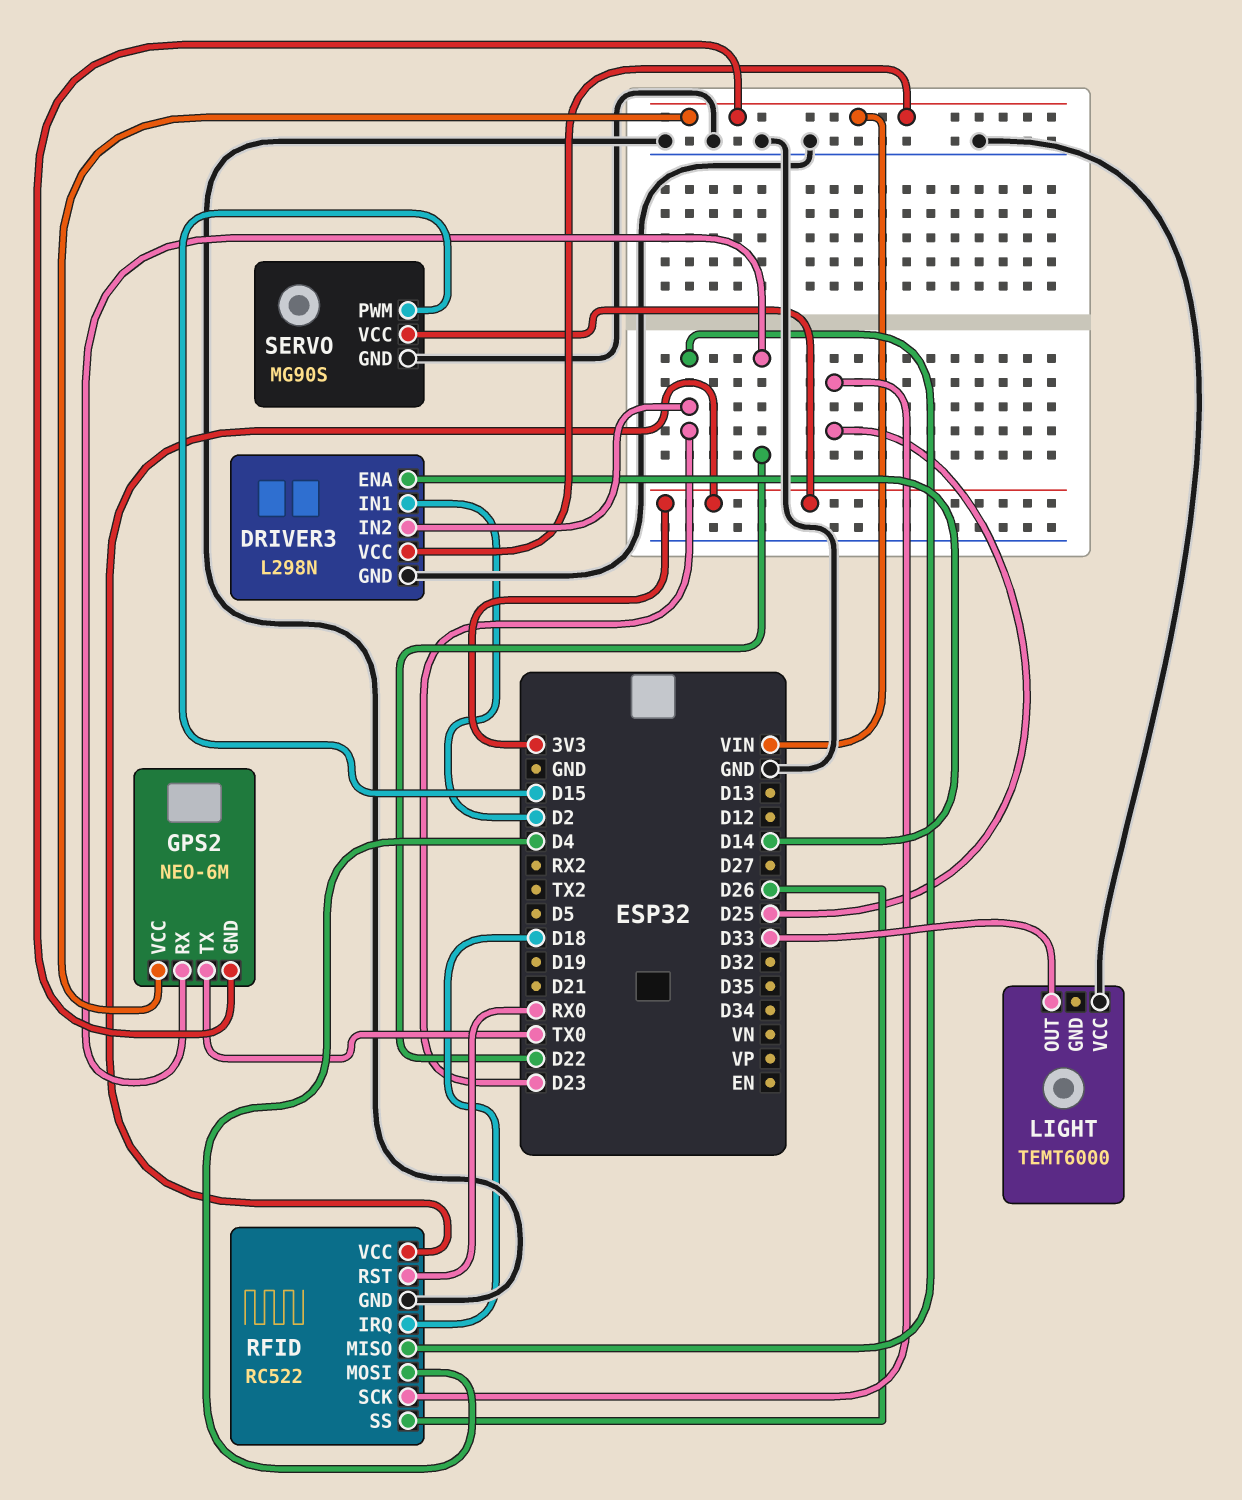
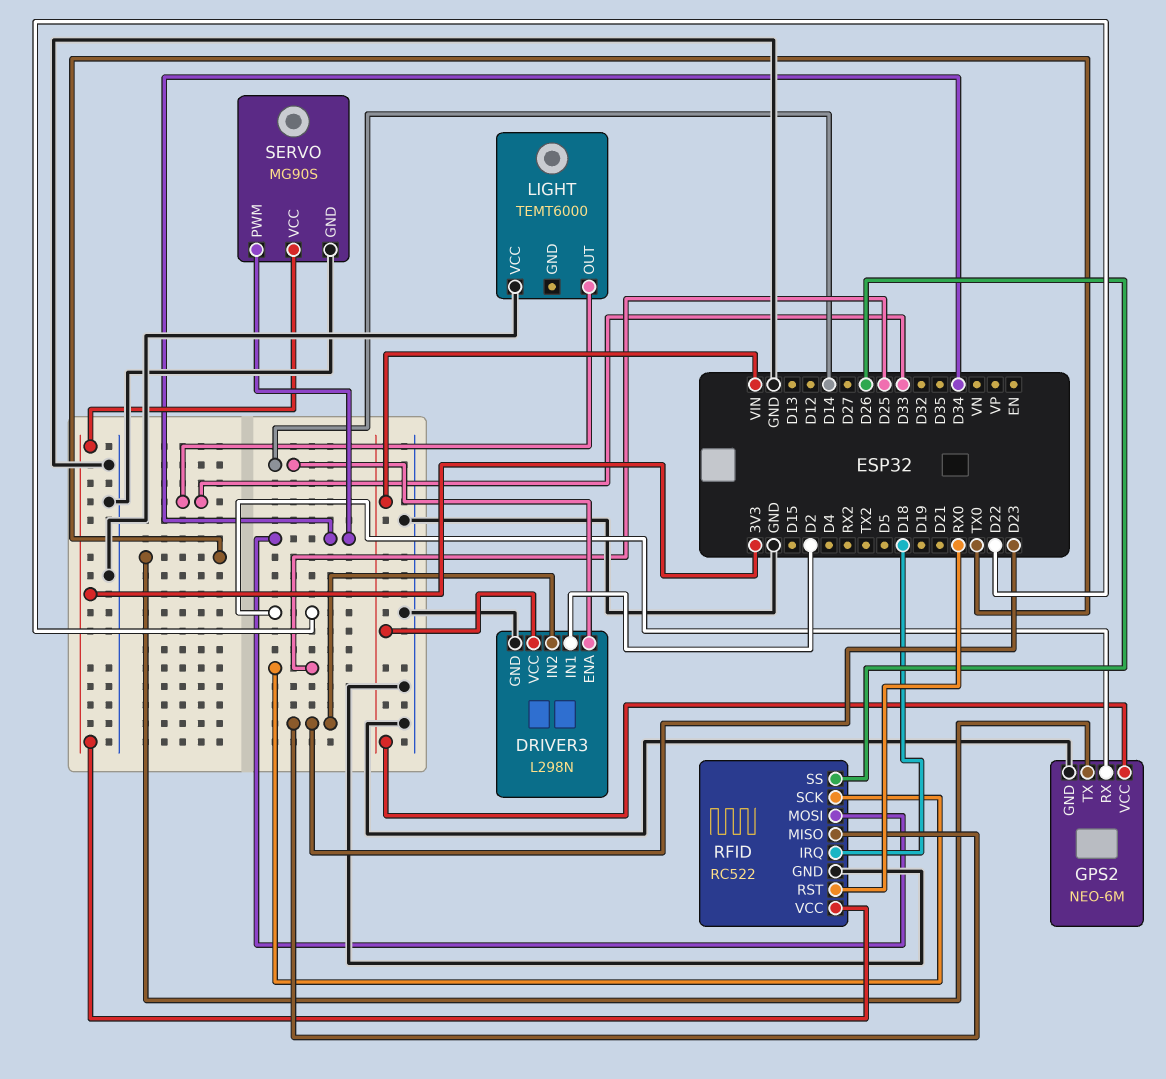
GPS2 pin GND: VIN -> GND
RFID pin MOSI: D4 -> D34
SERVO pin PWM: D15 -> D34

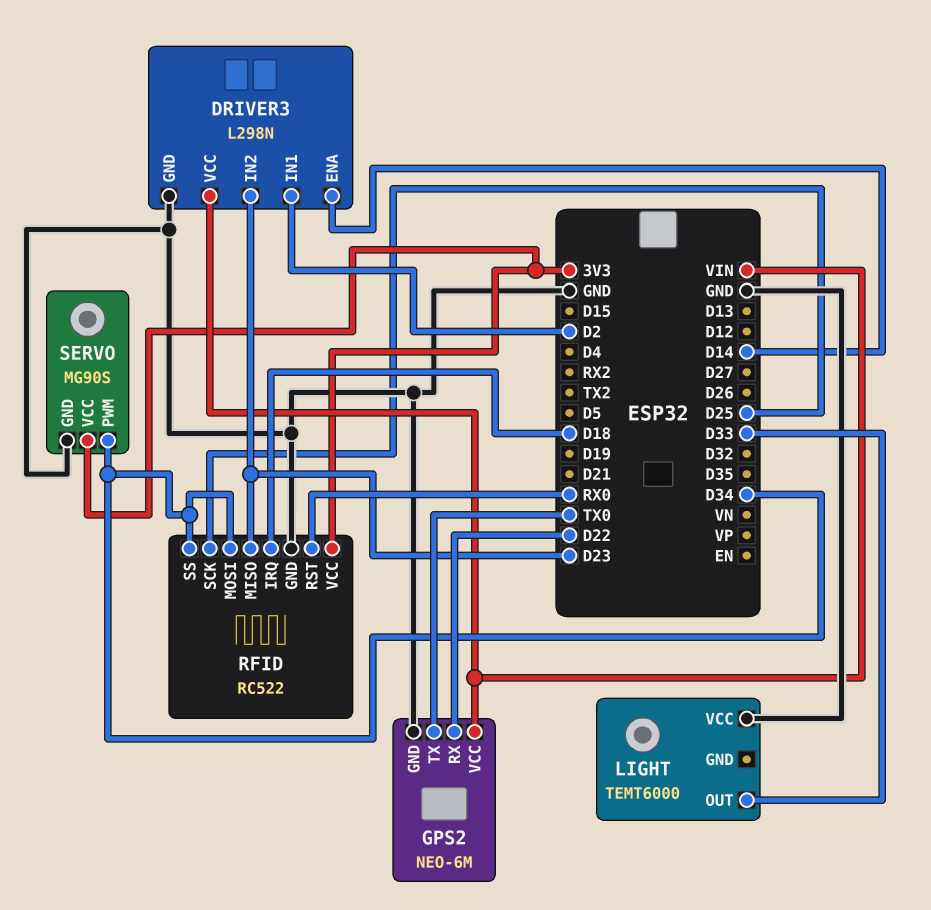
RFID pin SS: D26 -> D34

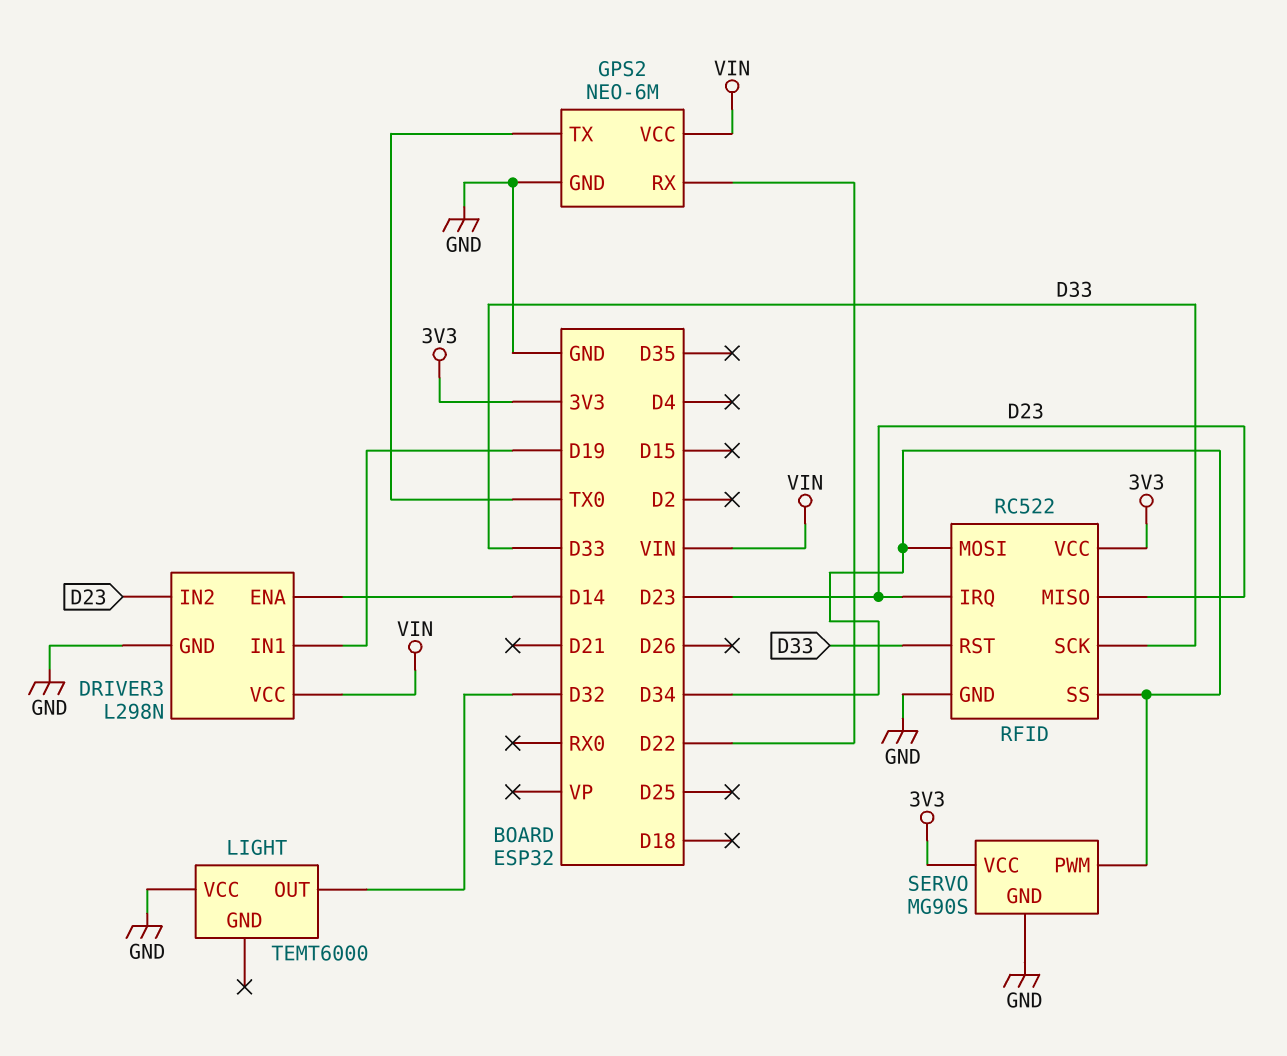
DRIVER3 pin IN1: D2 -> D19
LIGHT pin OUT: D33 -> D32
RFID pin IRQ: D18 -> D23
RFID pin RST: RX0 -> D33
RFID pin SCK: D25 -> D33

